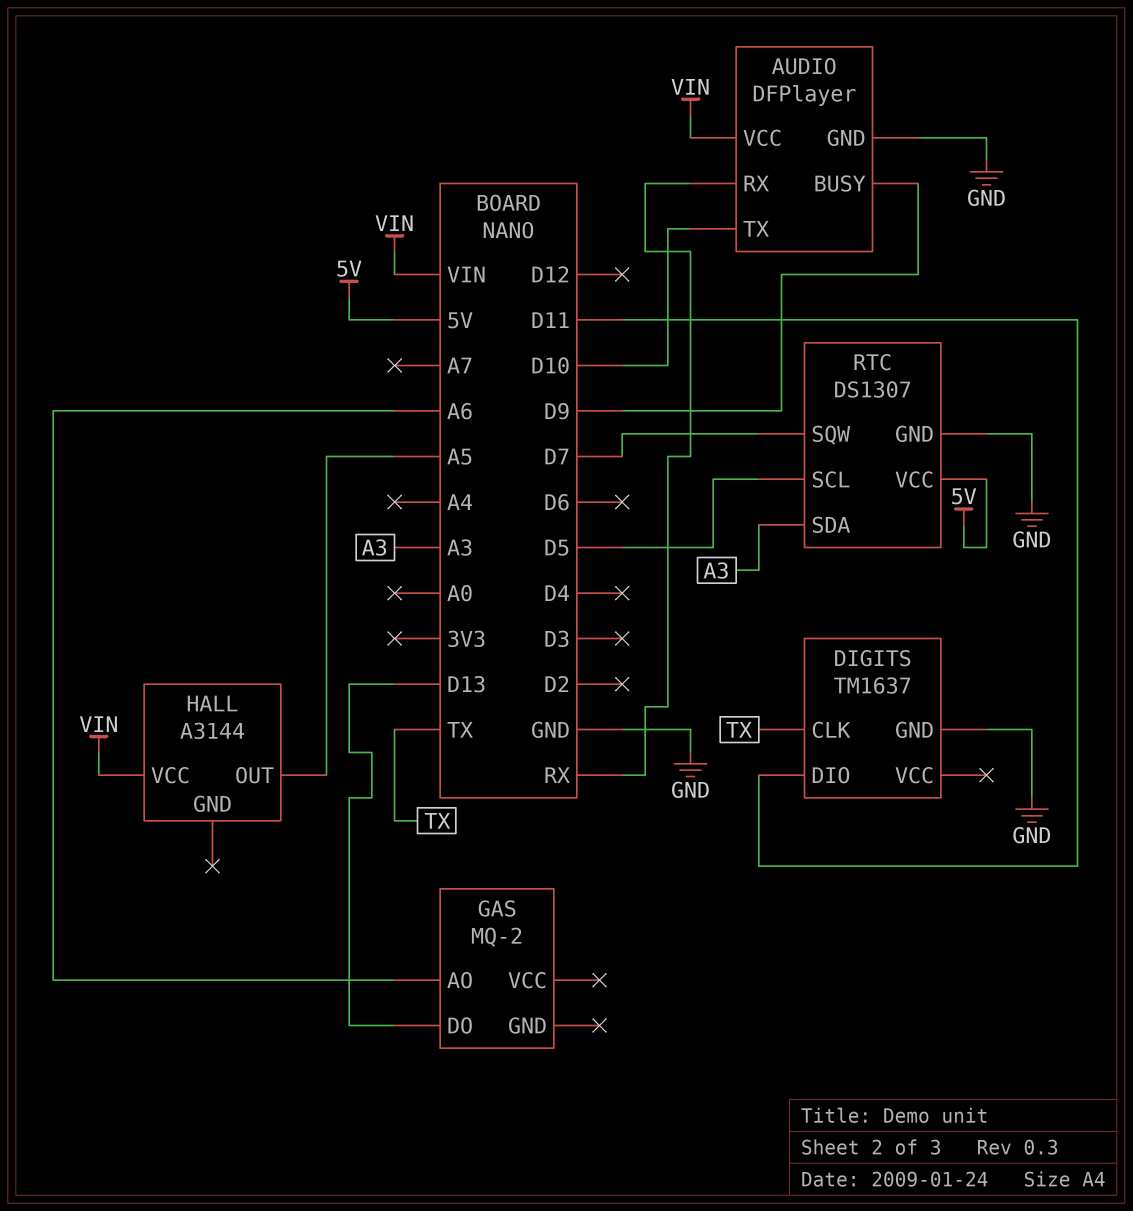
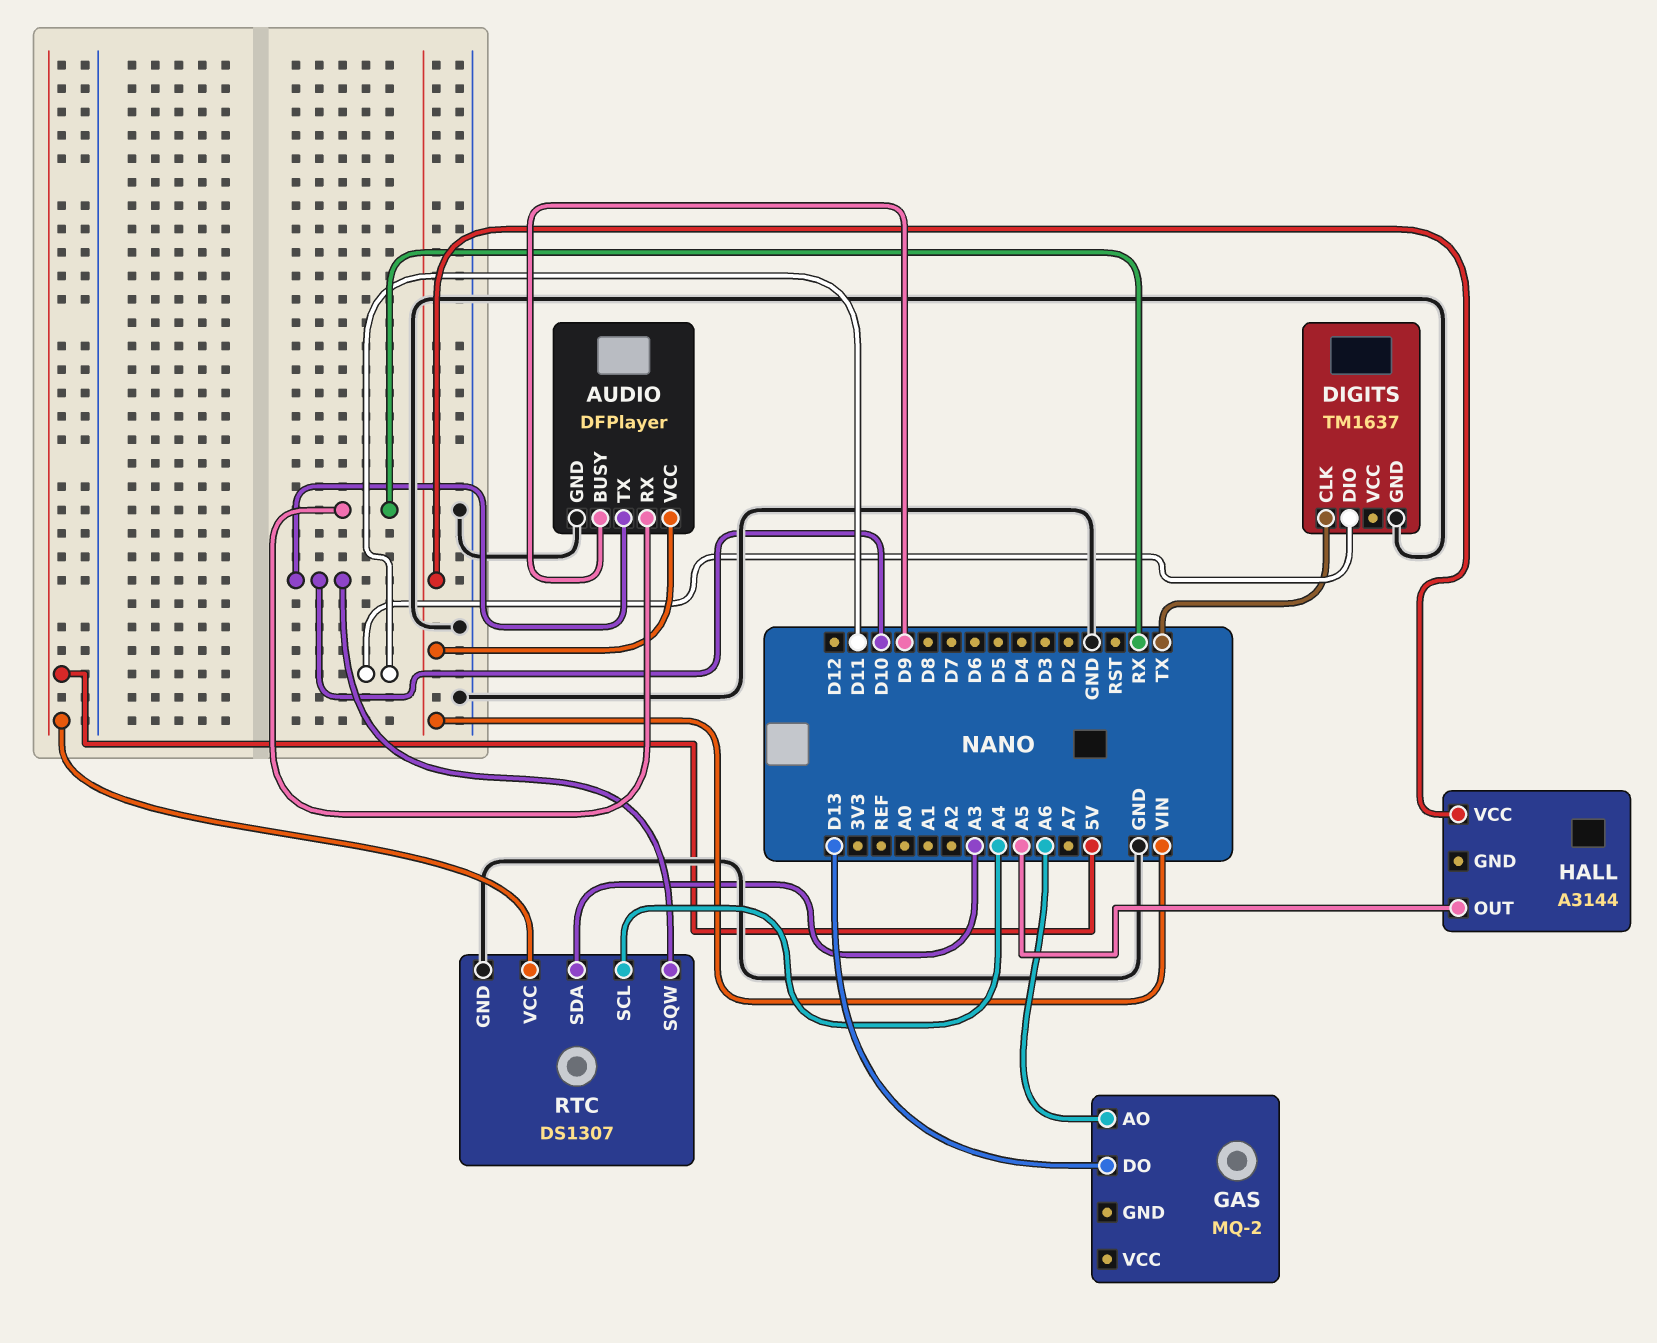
RTC pin SCL: D5 -> A4
RTC pin SQW: D7 -> D10

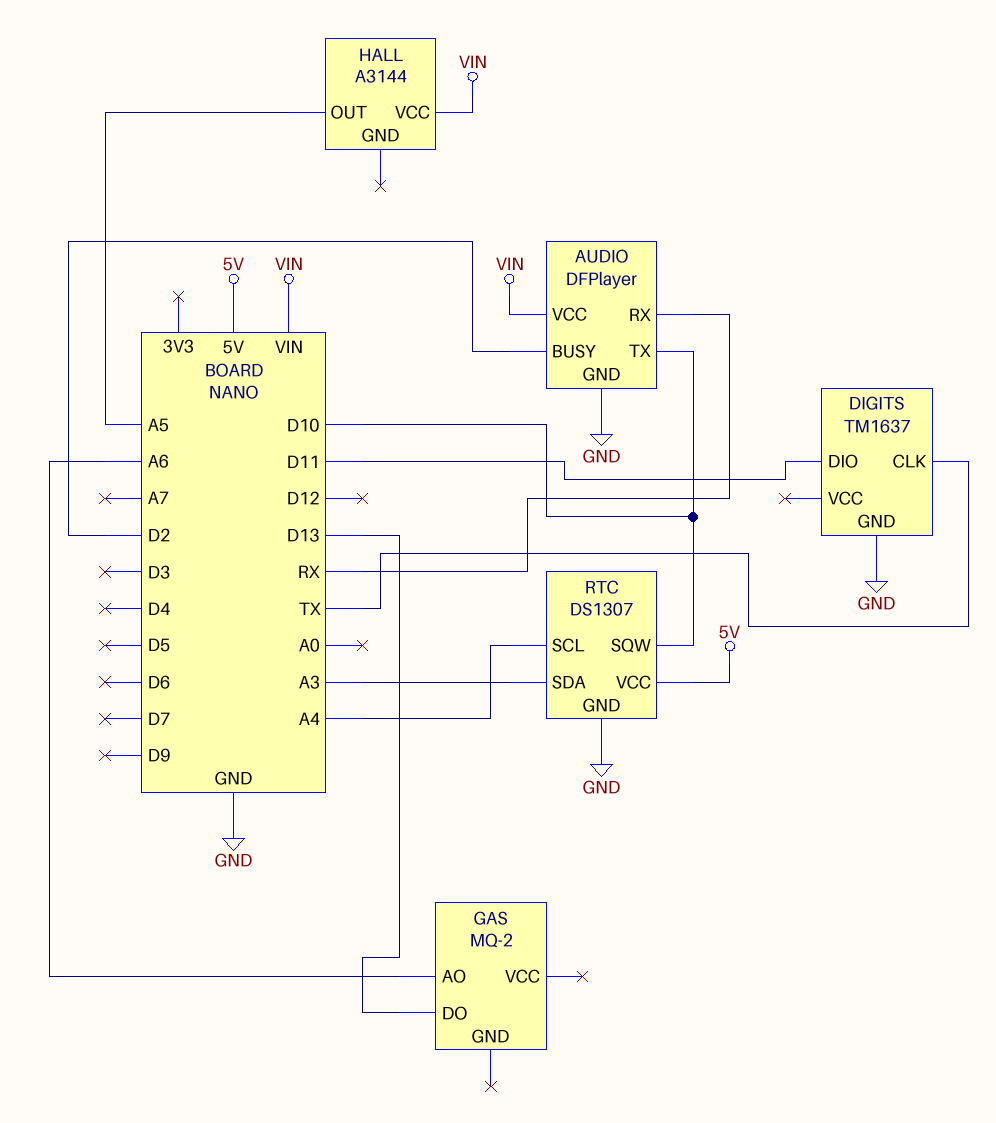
AUDIO pin BUSY: D9 -> D2

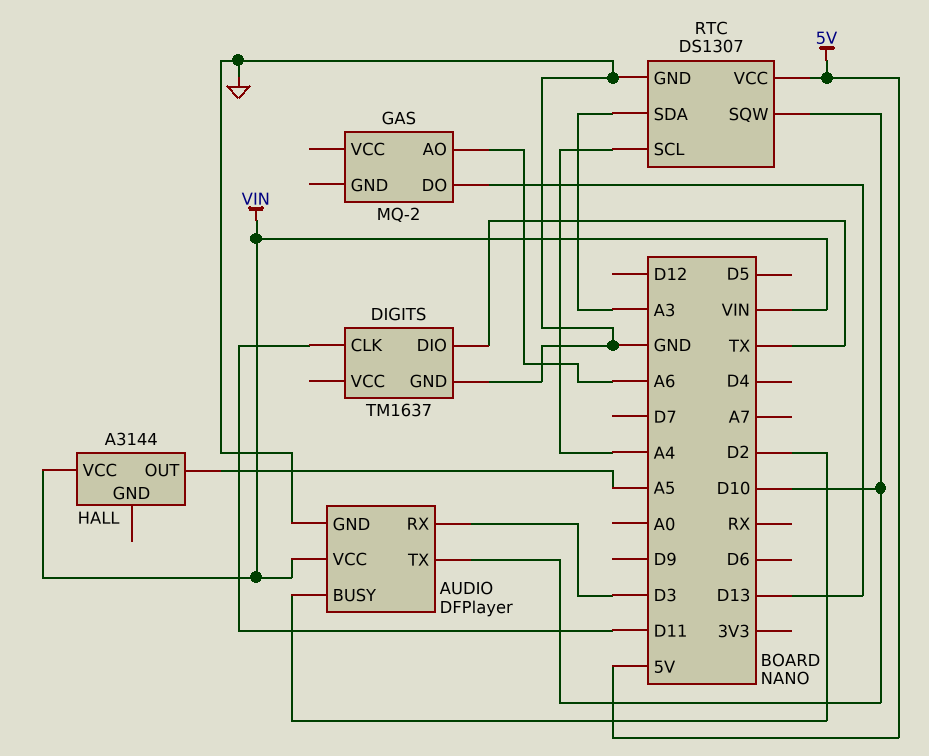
AUDIO pin RX: RX -> D3
DIGITS pin CLK: TX -> D11
DIGITS pin DIO: D11 -> TX

